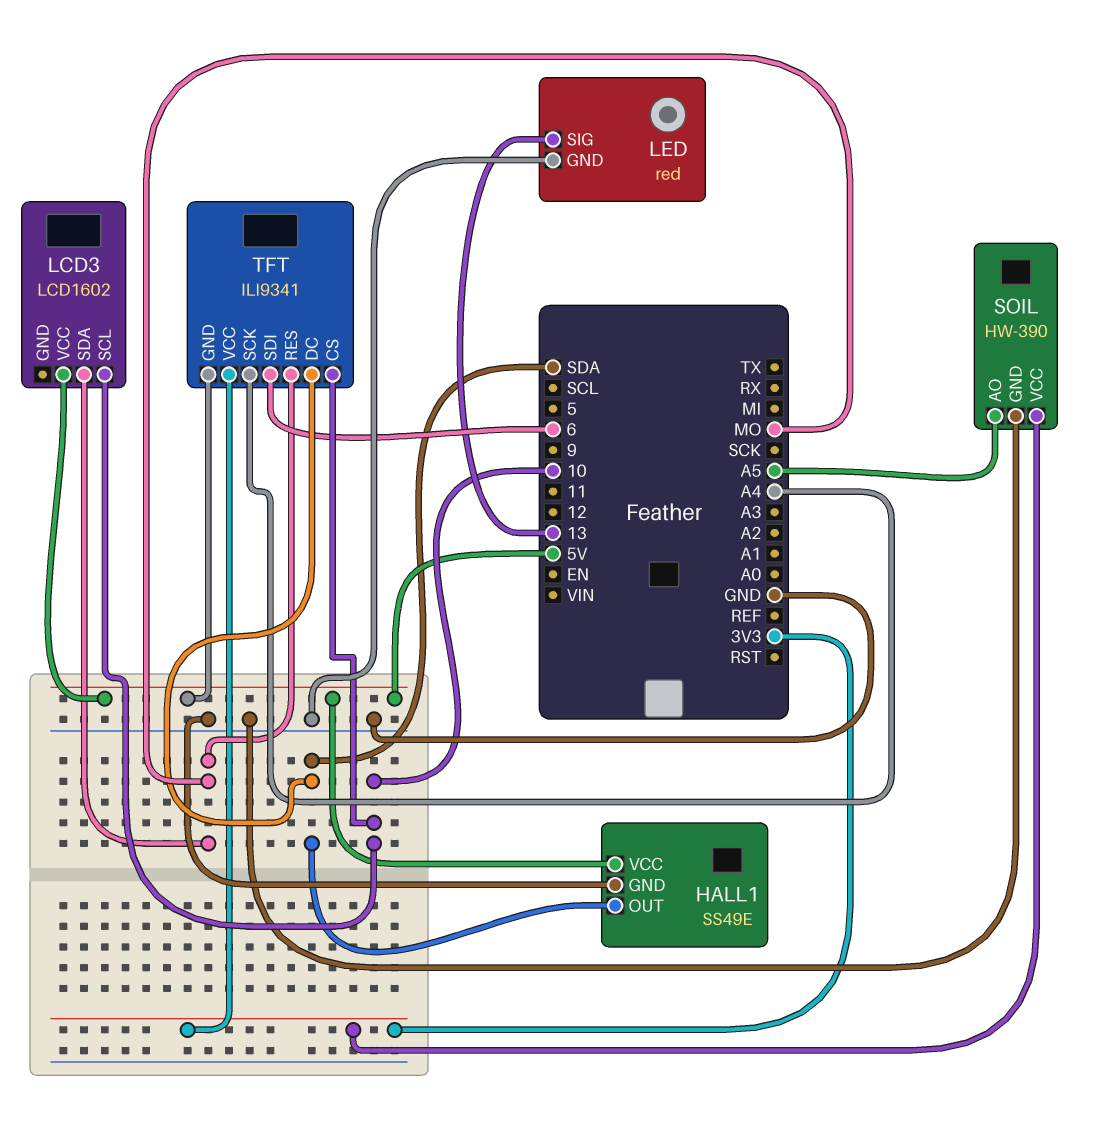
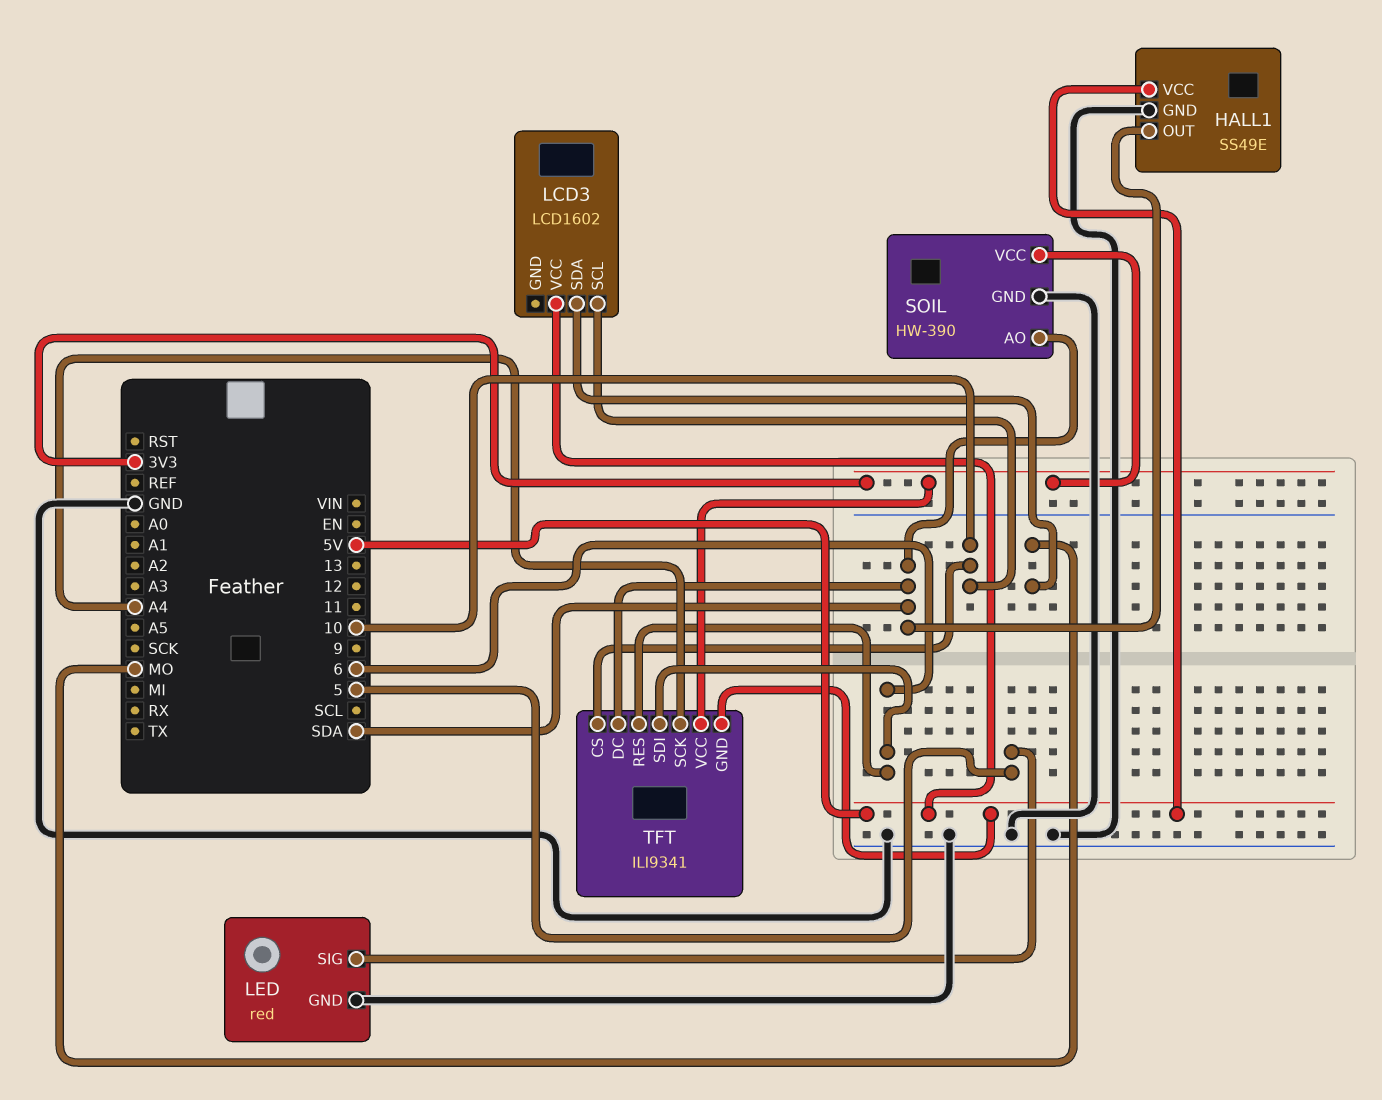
LED pin SIG: 13 -> 5
SOIL pin AO: A5 -> SDA
TFT pin RES: MO -> 6

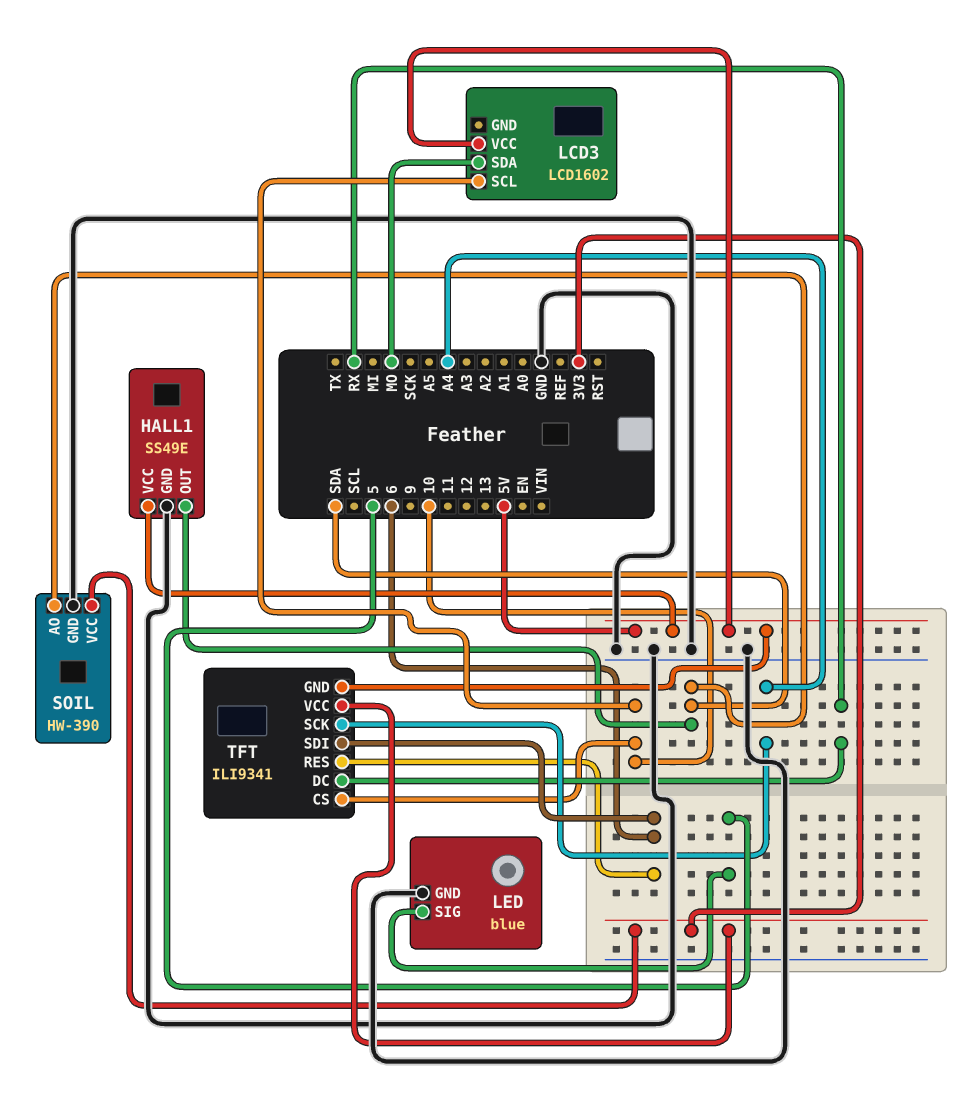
LED: red -> blue
TFT pin DC: SDA -> RX

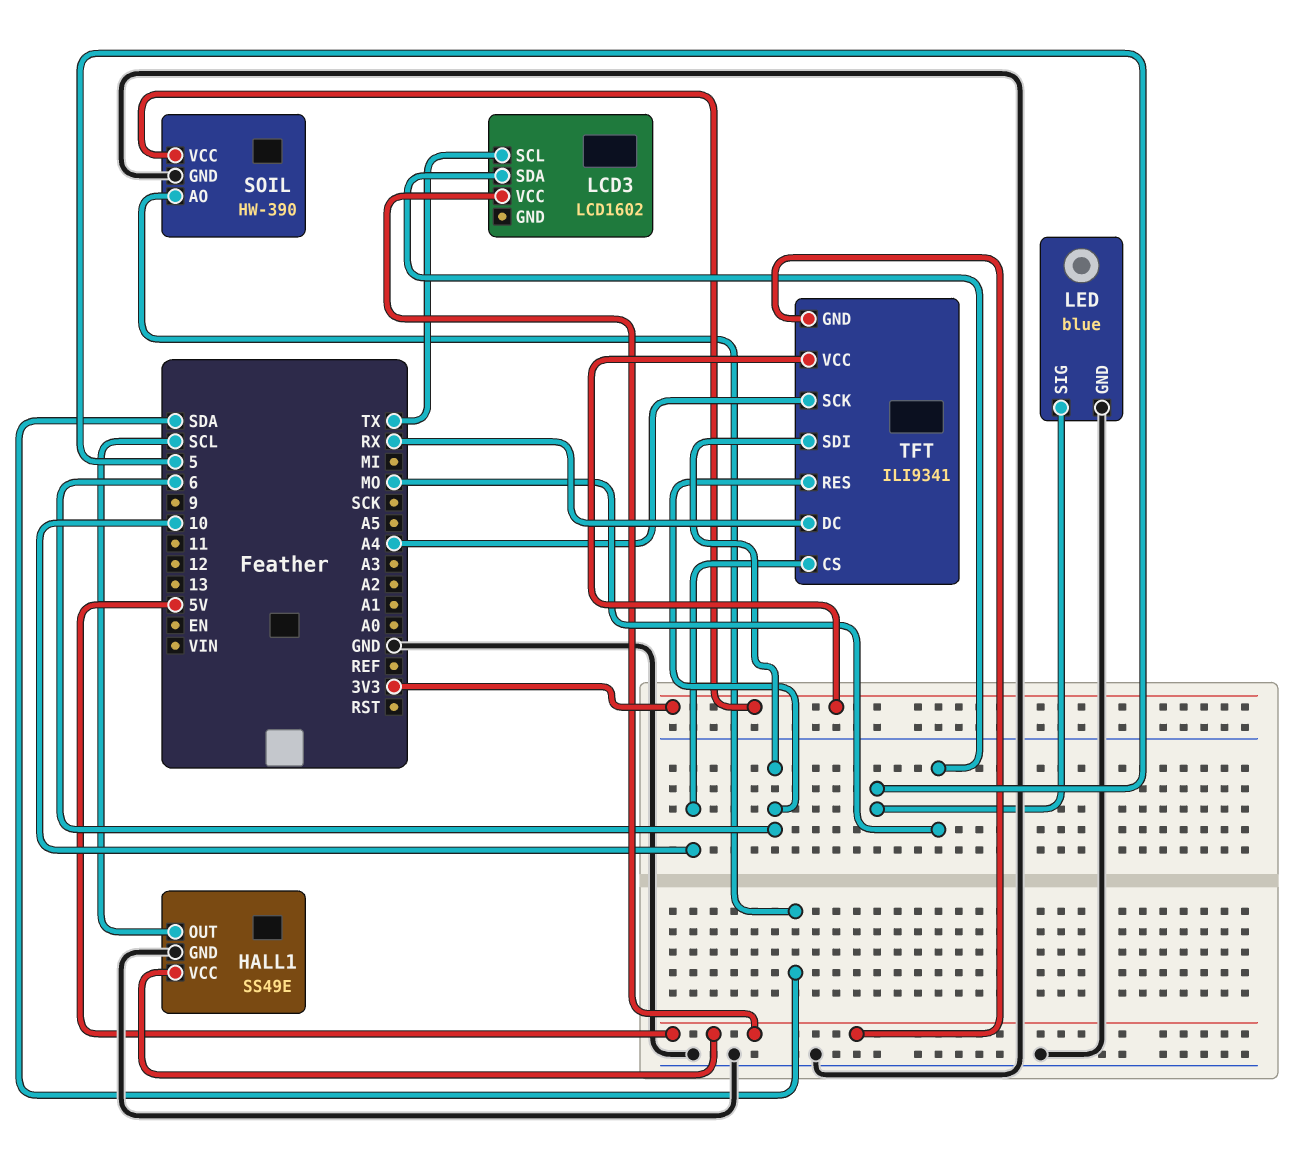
HALL1 pin OUT: SDA -> SCL
LCD3 pin SCL: 10 -> TX

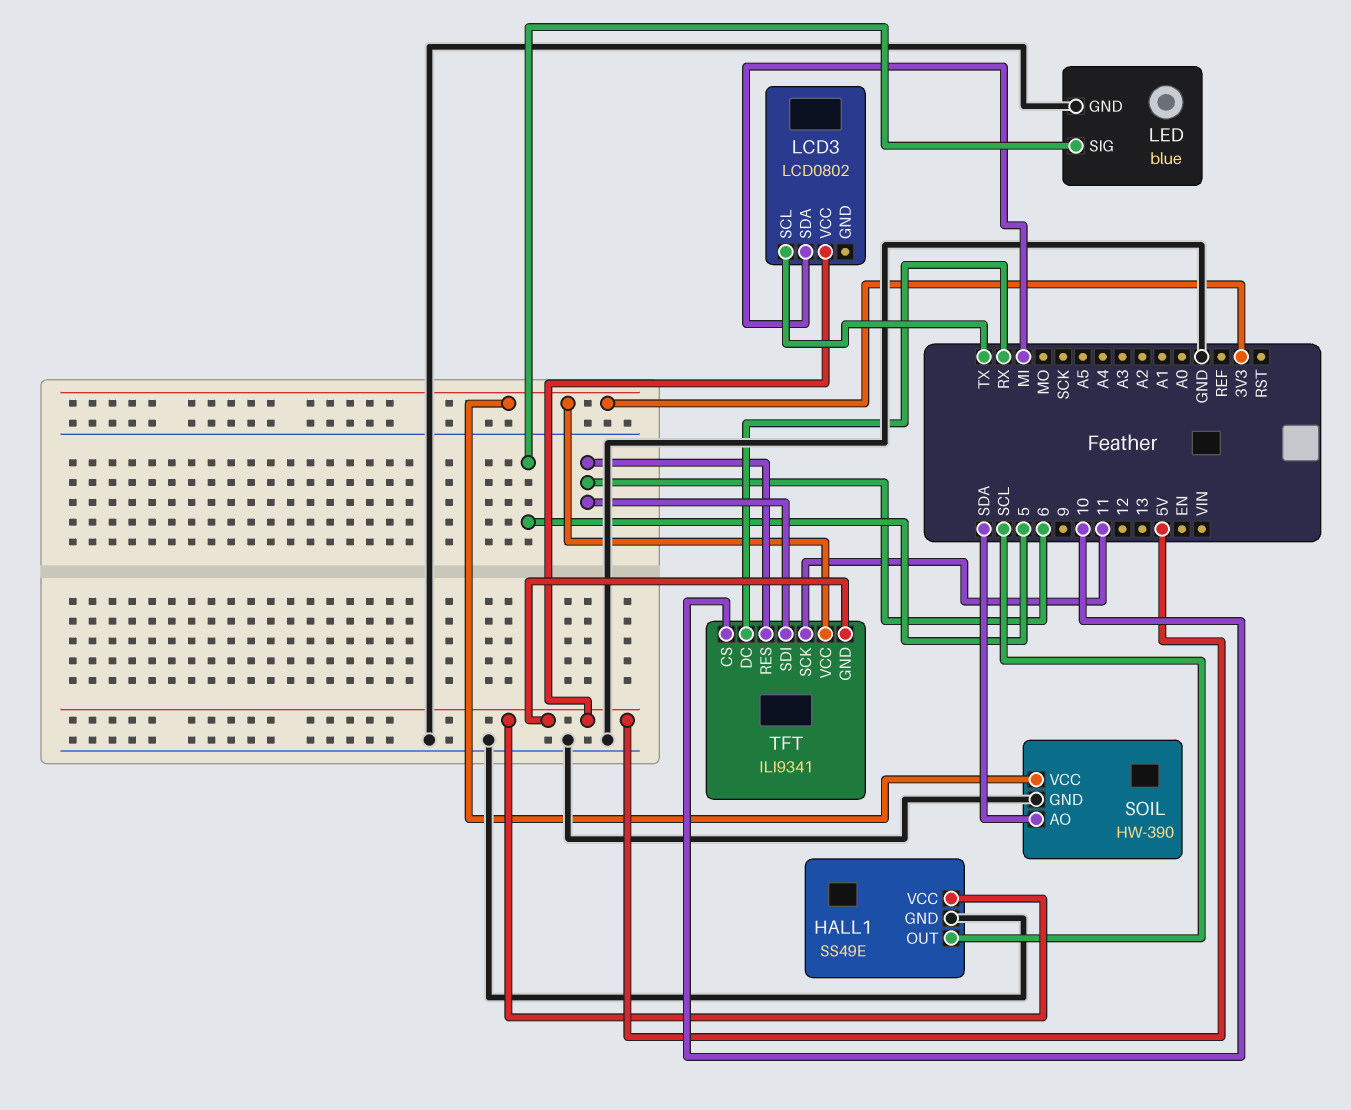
LCD3: LCD1602 -> LCD0802
LCD3 pin SDA: MO -> MI
TFT pin SCK: A4 -> 11

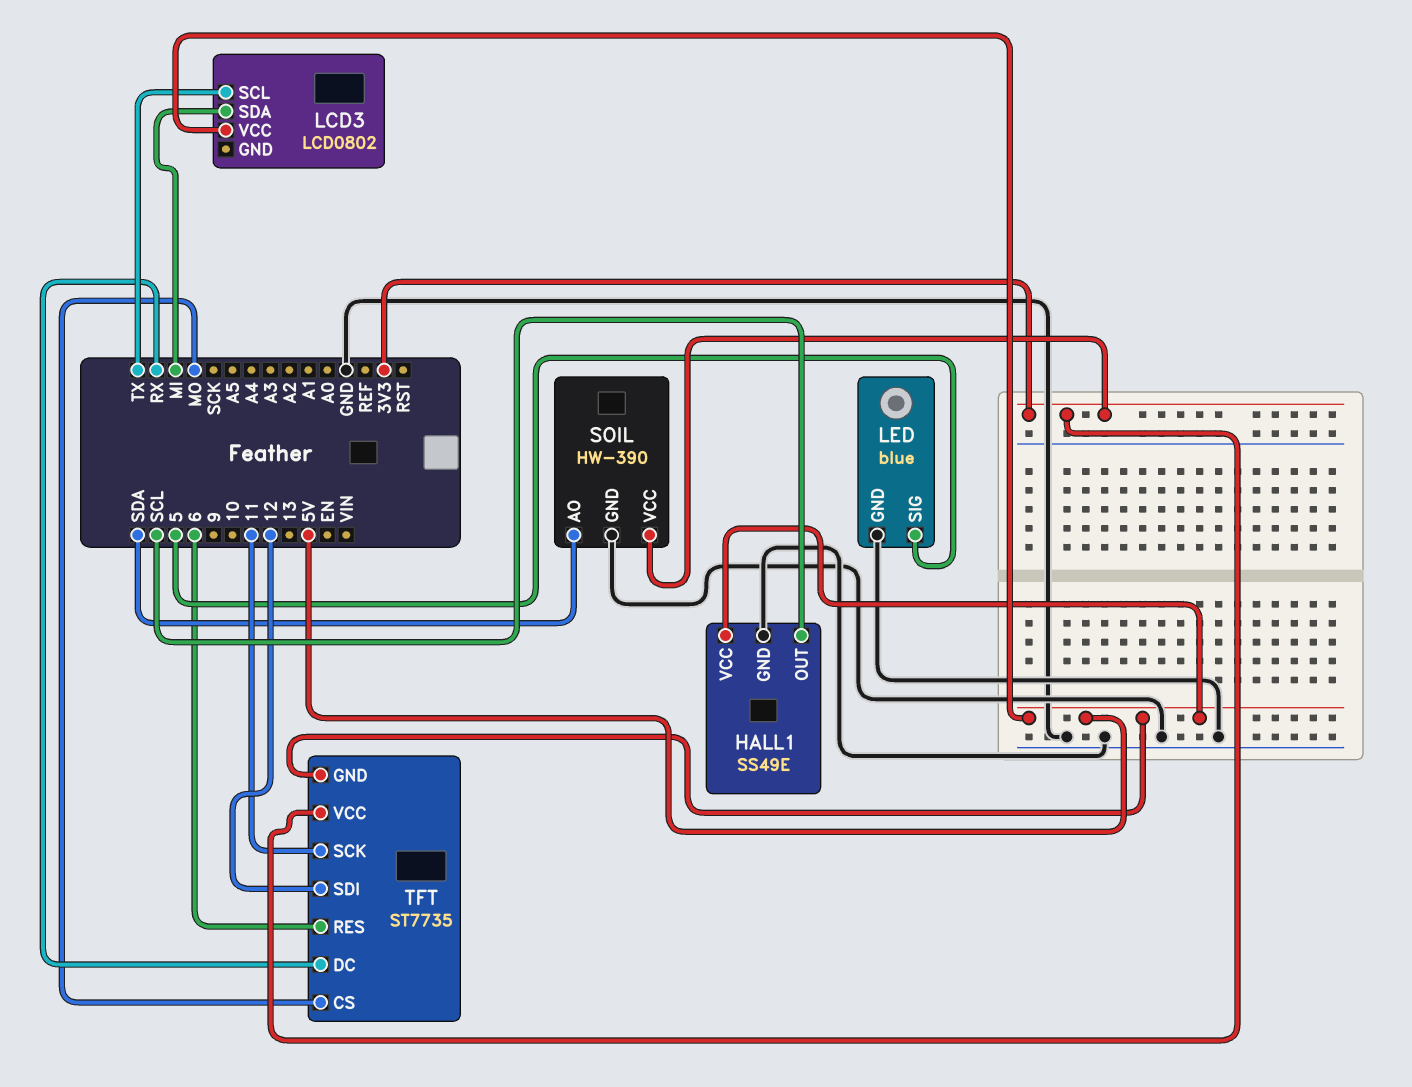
TFT: ILI9341 -> ST7735
TFT pin CS: 10 -> MO
TFT pin SDI: 6 -> 12

